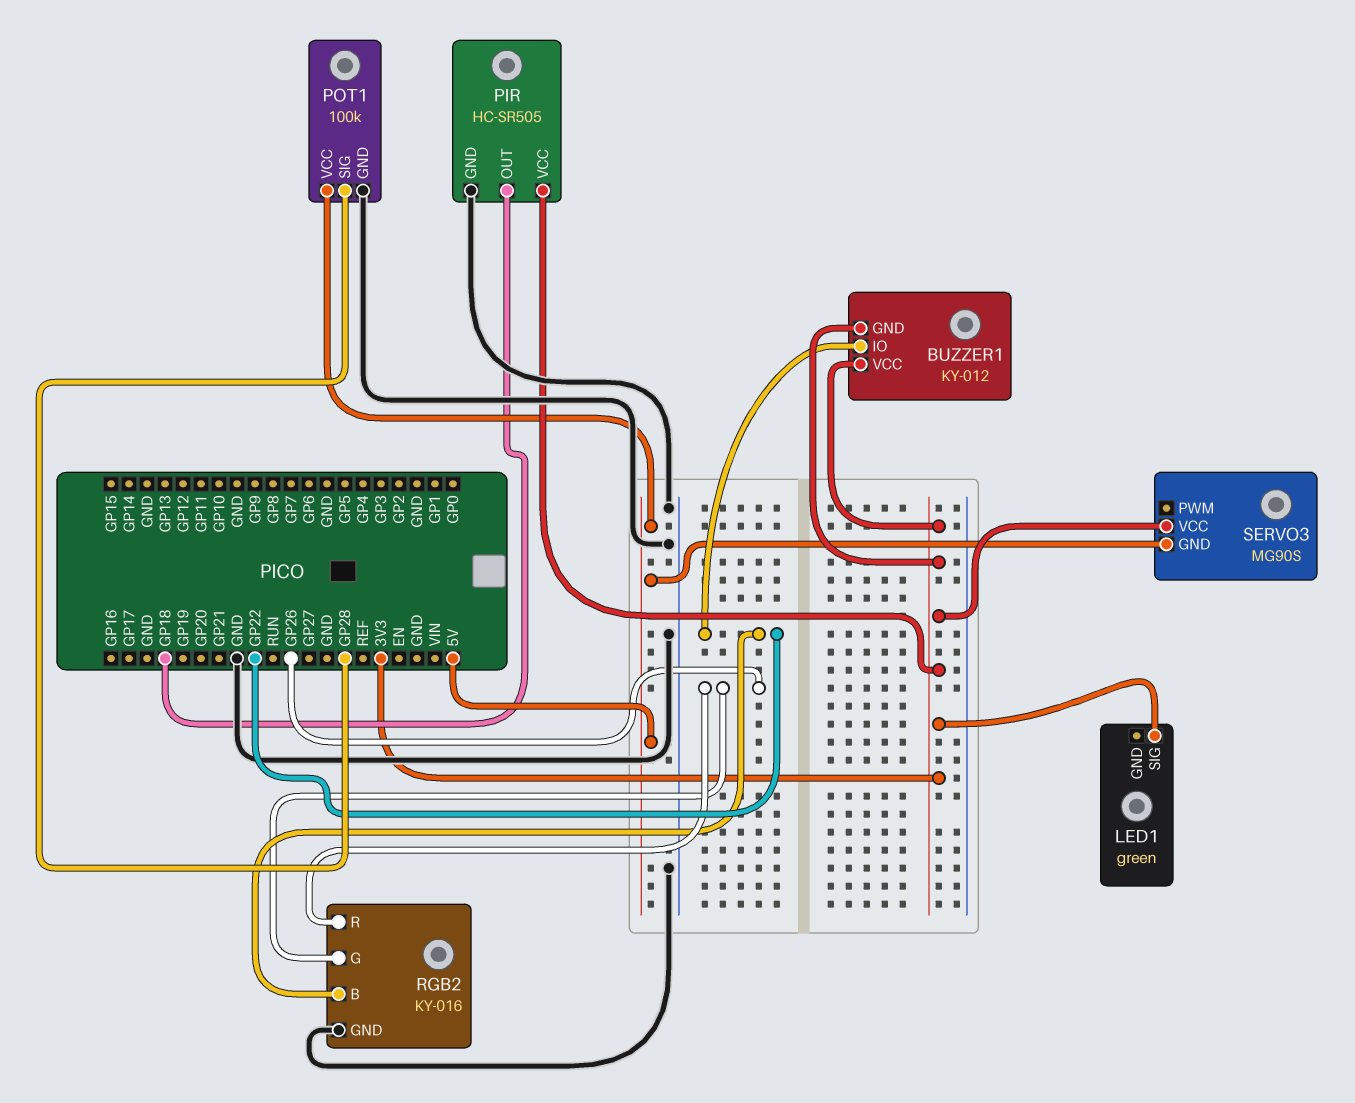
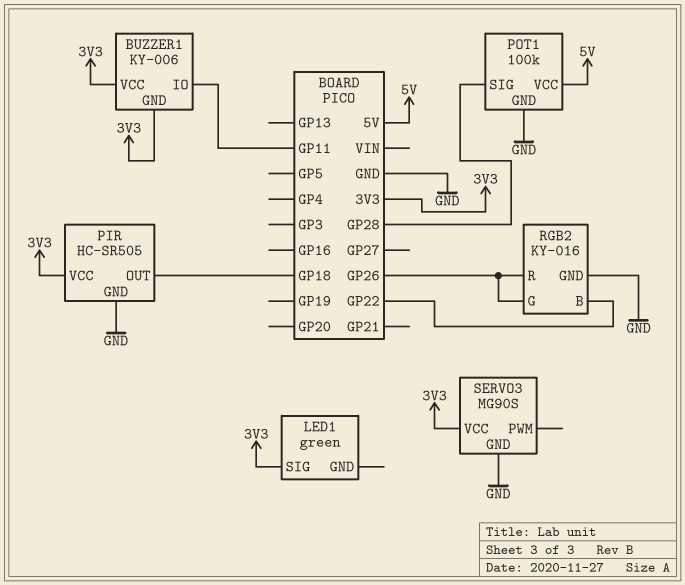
BUZZER1: KY-012 -> KY-006
BUZZER1 pin IO: GP22 -> GP11
SERVO3 pin GND: 5V -> GND

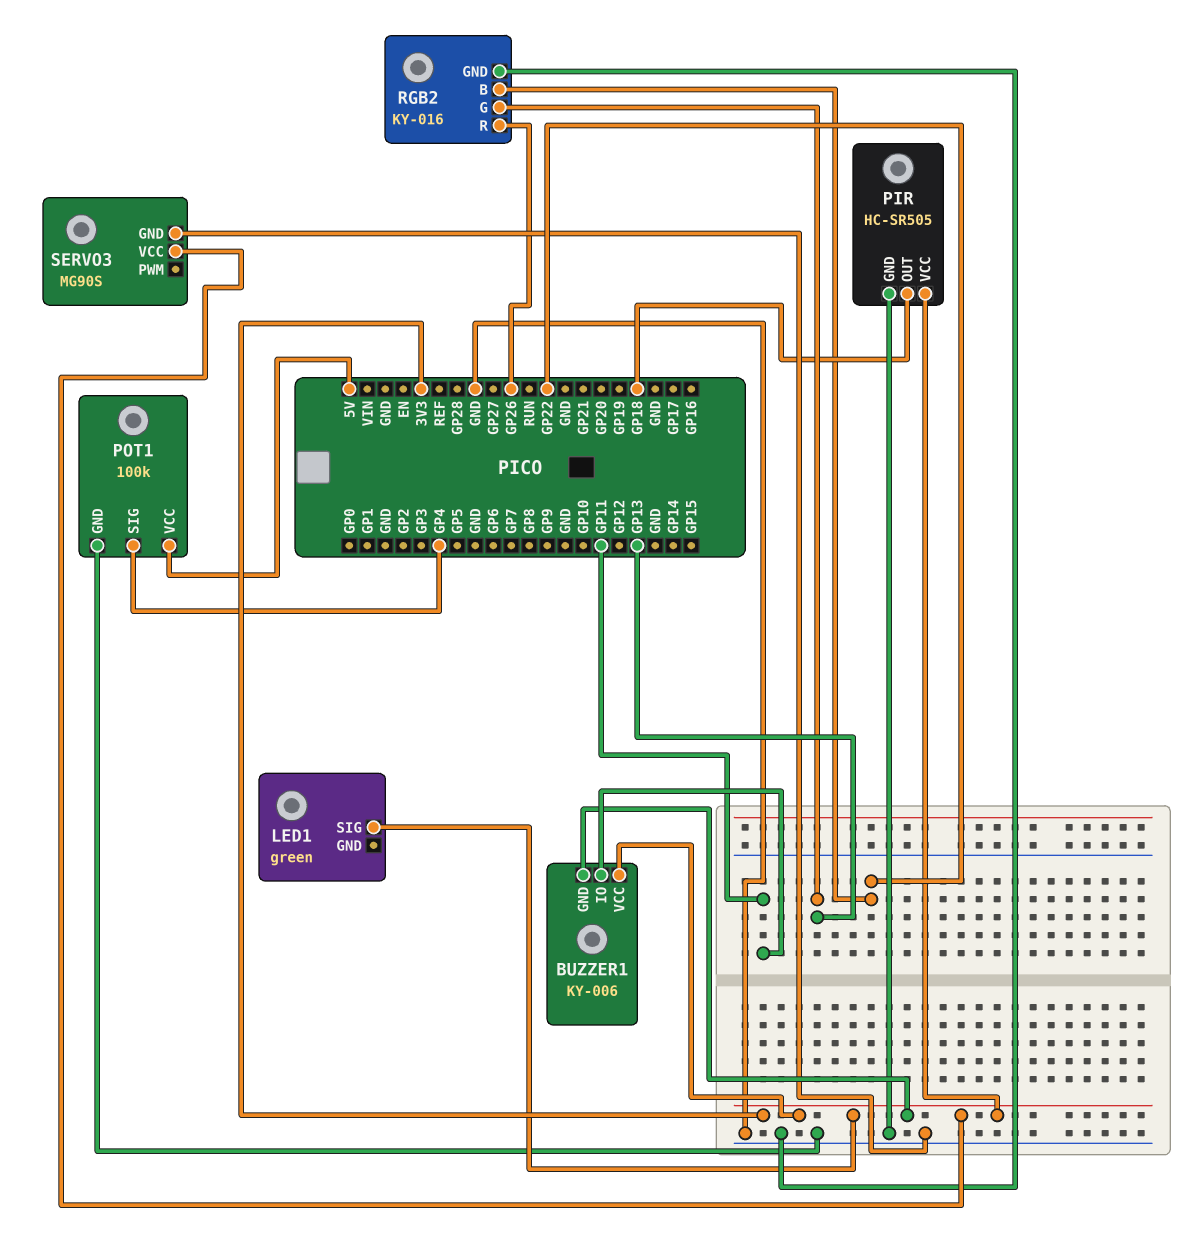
POT1 pin SIG: GP28 -> GP4
RGB2 pin G: GP26 -> GP13

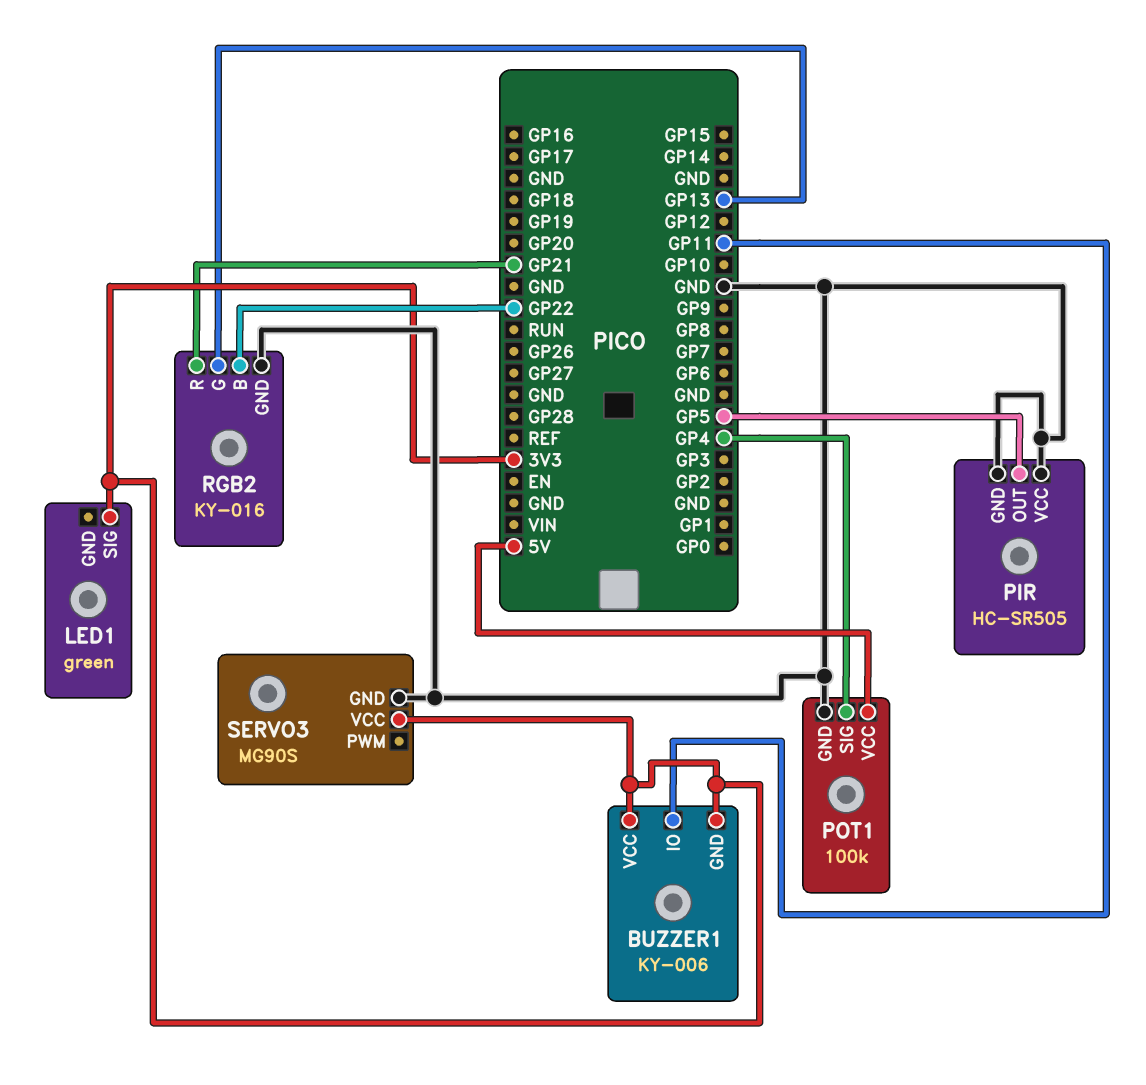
PIR pin OUT: GP18 -> GP5
PIR pin VCC: 3V3 -> GND
RGB2 pin R: GP26 -> GP21

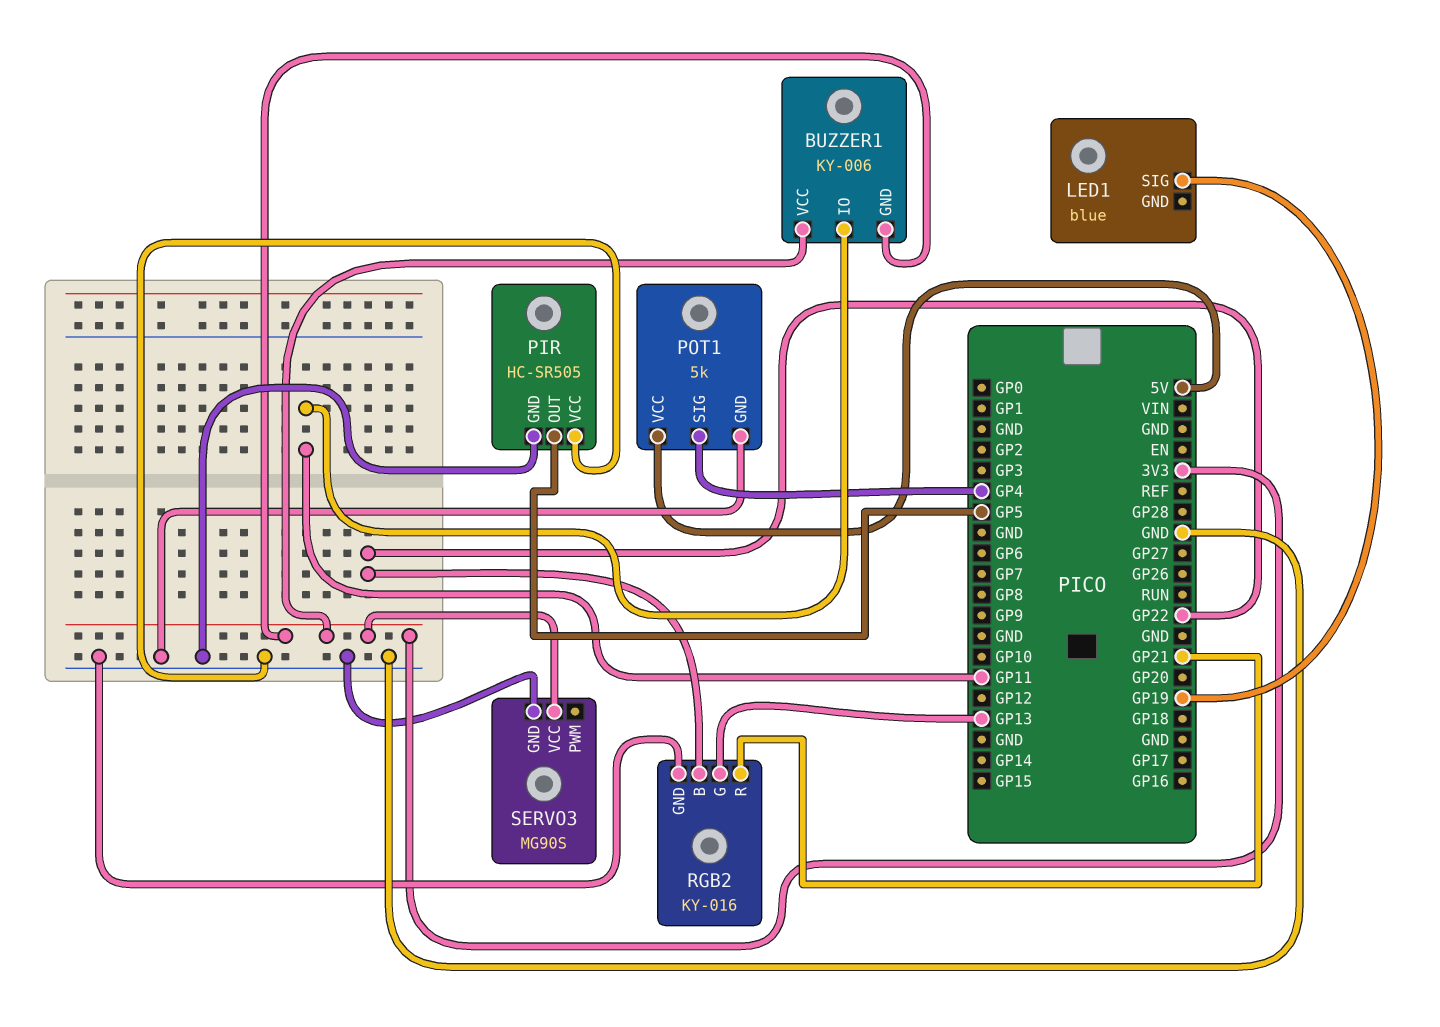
LED1: green -> blue
LED1 pin SIG: 3V3 -> GP19
POT1: 100k -> 5k

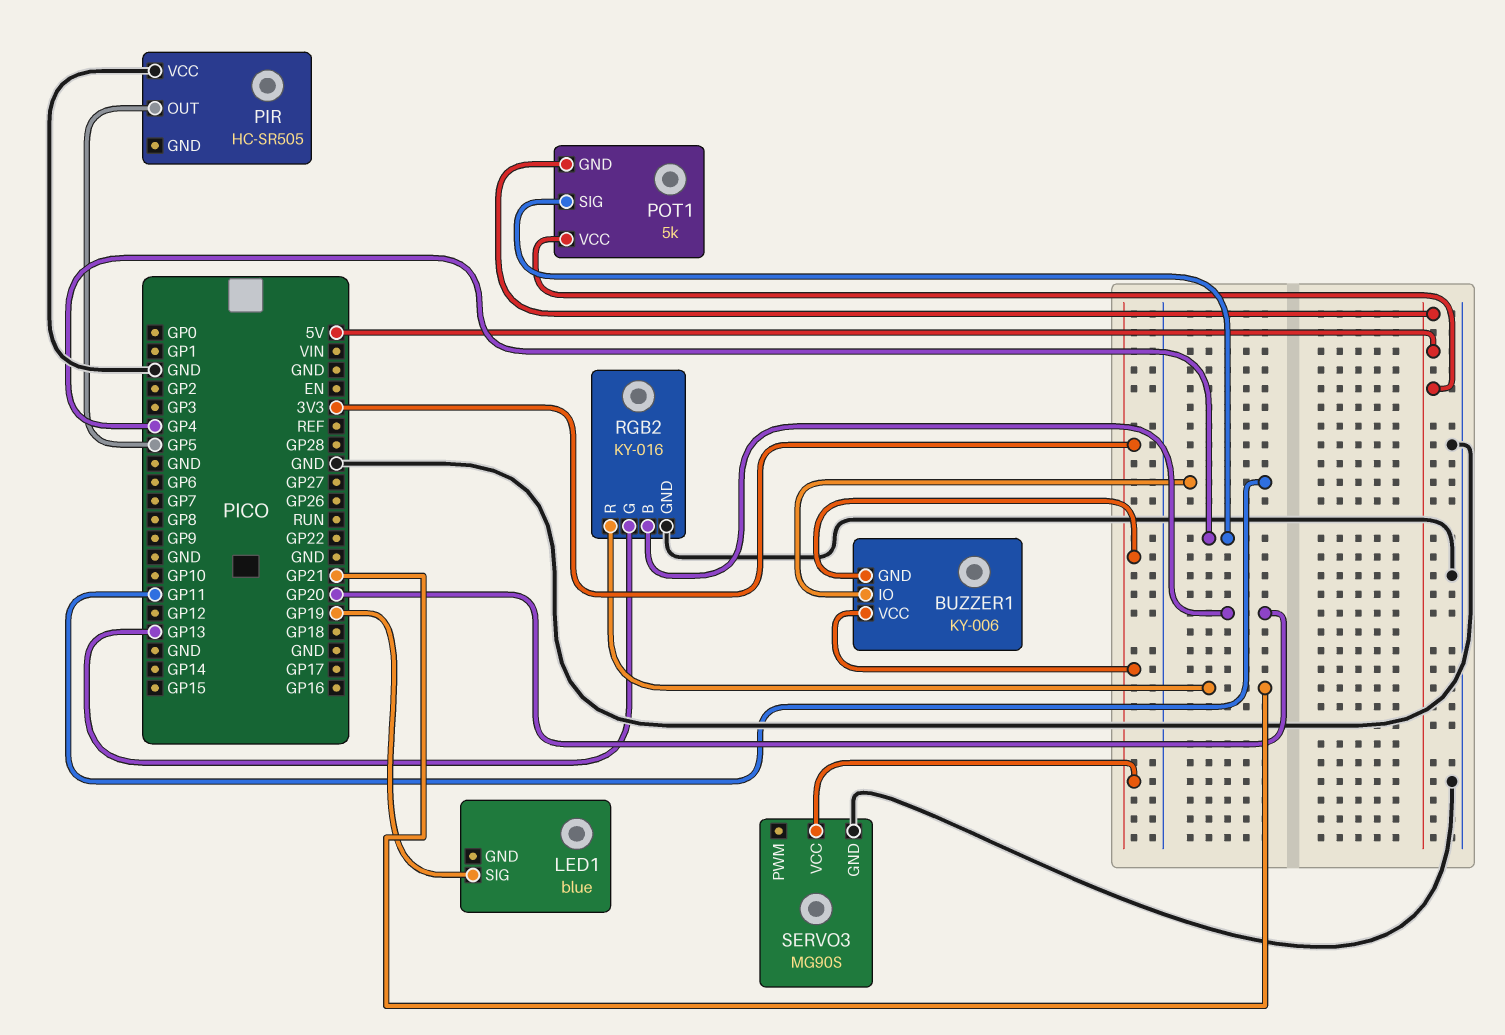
PIR pin GND: GND -> none
POT1 pin GND: GND -> 5V
RGB2 pin B: GP22 -> GP20

